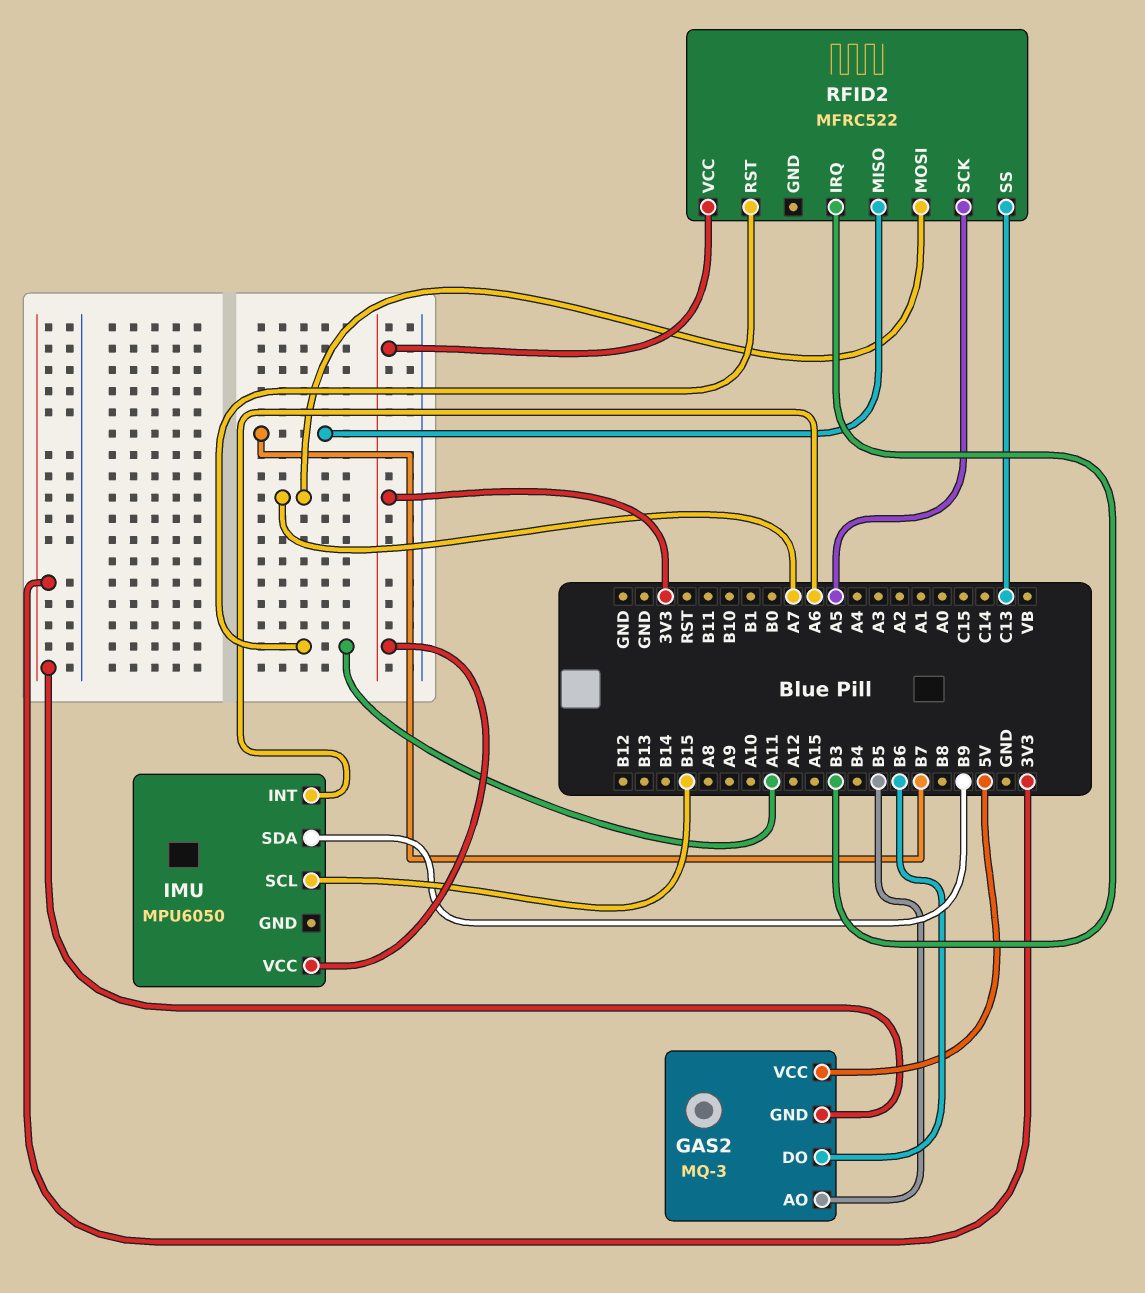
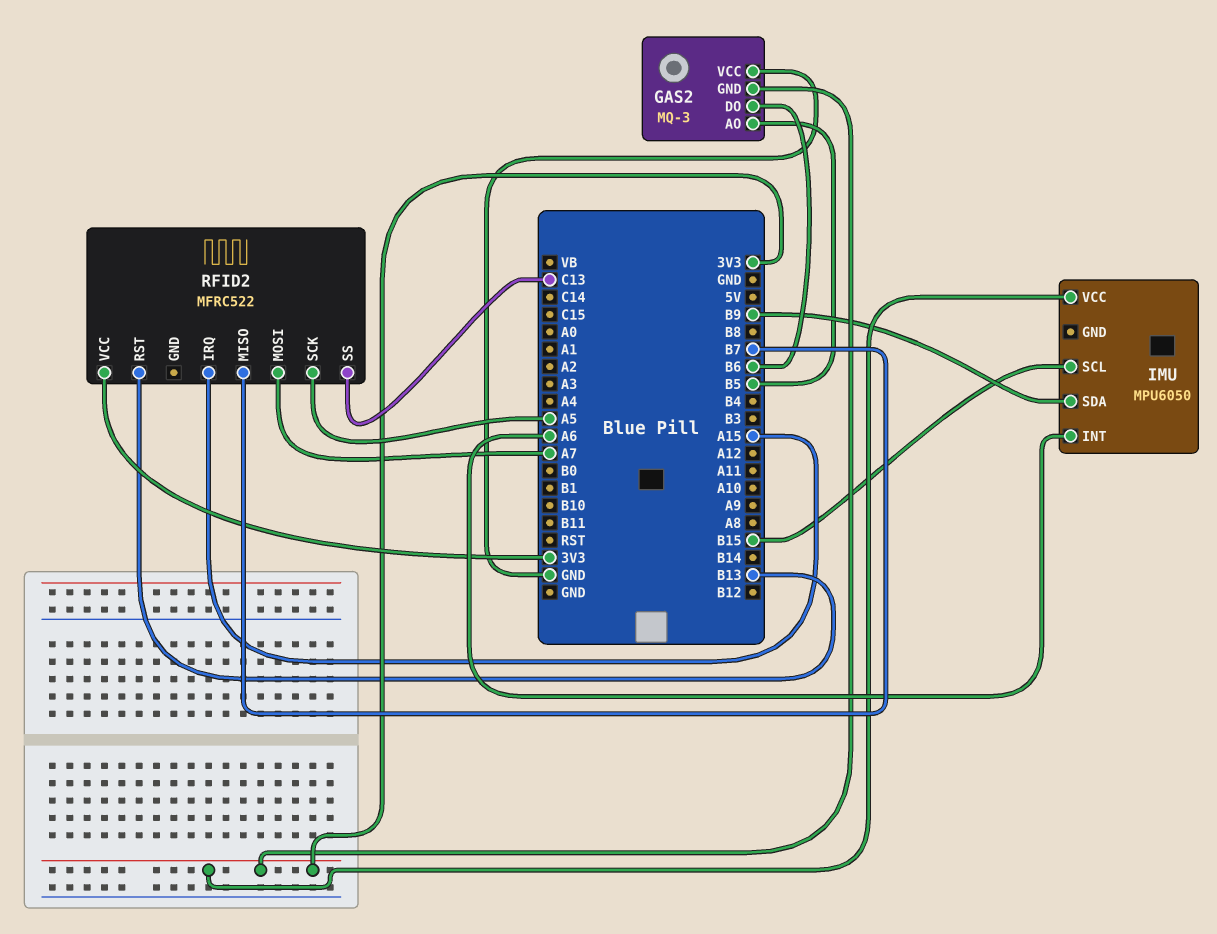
GAS2 pin VCC: 5V -> GND
RFID2 pin IRQ: B3 -> A15
RFID2 pin RST: A11 -> B13

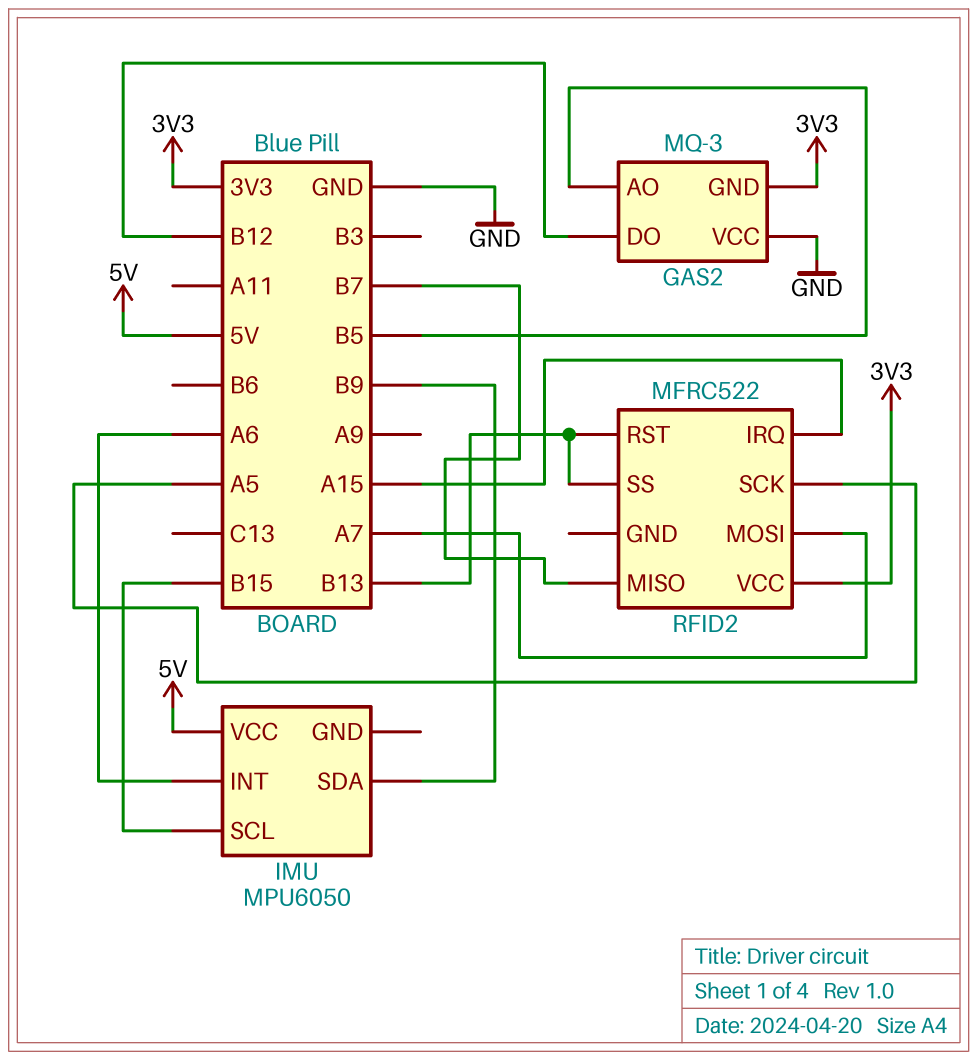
GAS2 pin DO: B6 -> B12
IMU pin VCC: 3V3 -> 5V
RFID2 pin SS: C13 -> B13

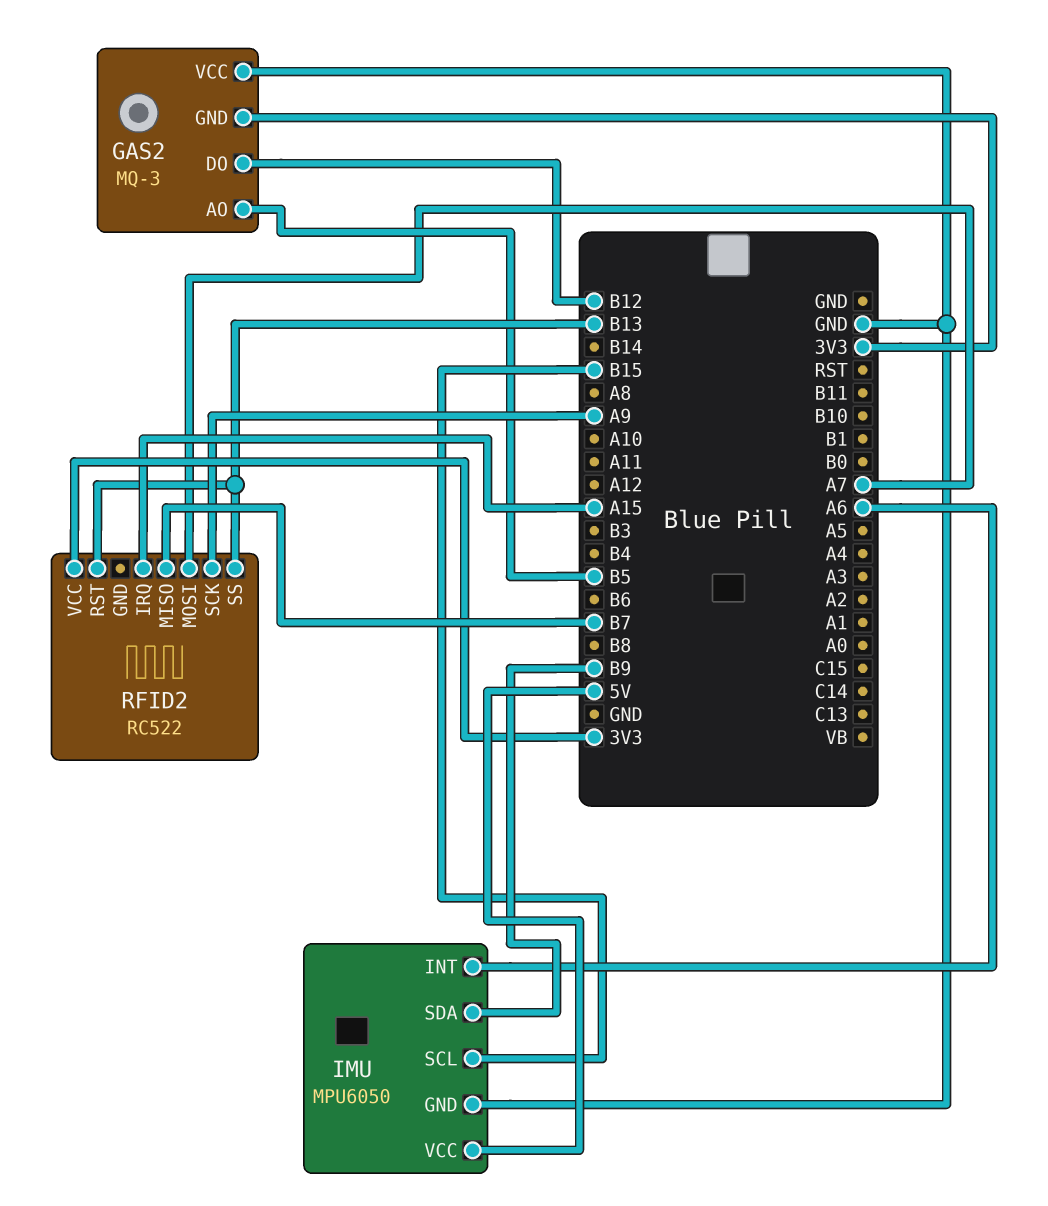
IMU pin GND: none -> GND
RFID2: MFRC522 -> RC522
RFID2 pin SCK: A5 -> A9

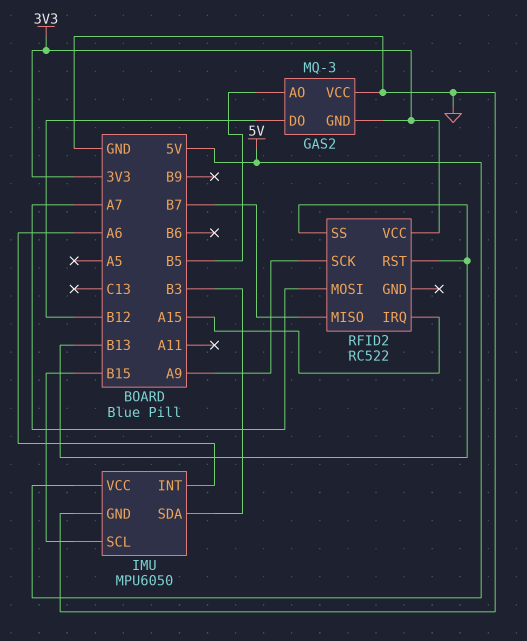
IMU pin SDA: B9 -> B3

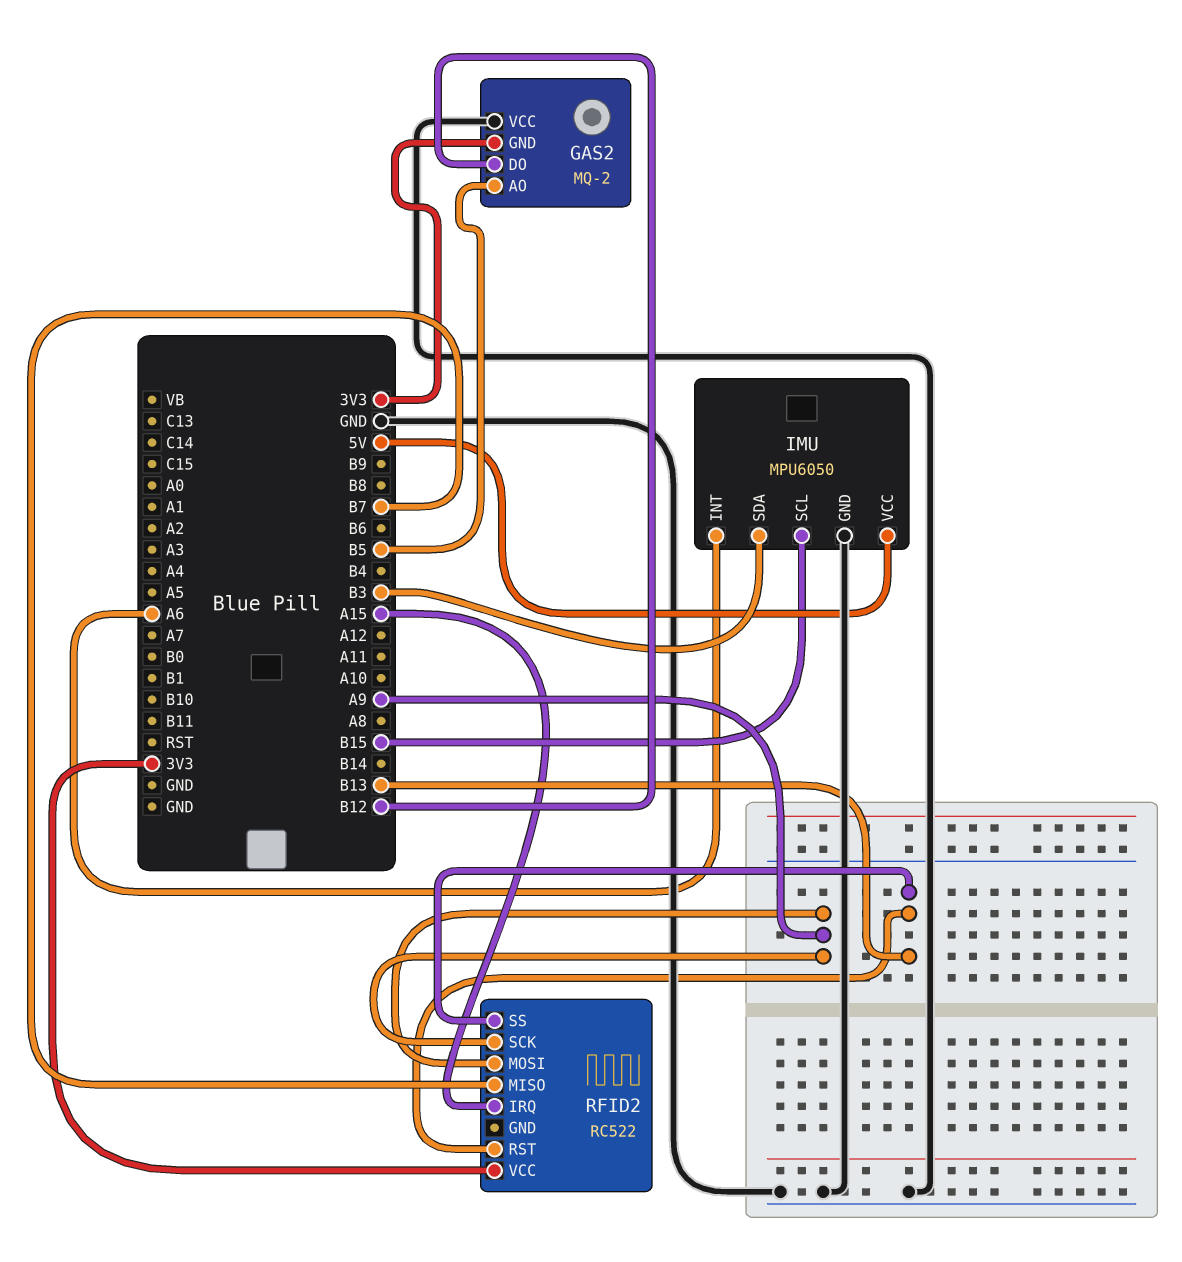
GAS2: MQ-3 -> MQ-2
RFID2 pin MOSI: A7 -> A9

